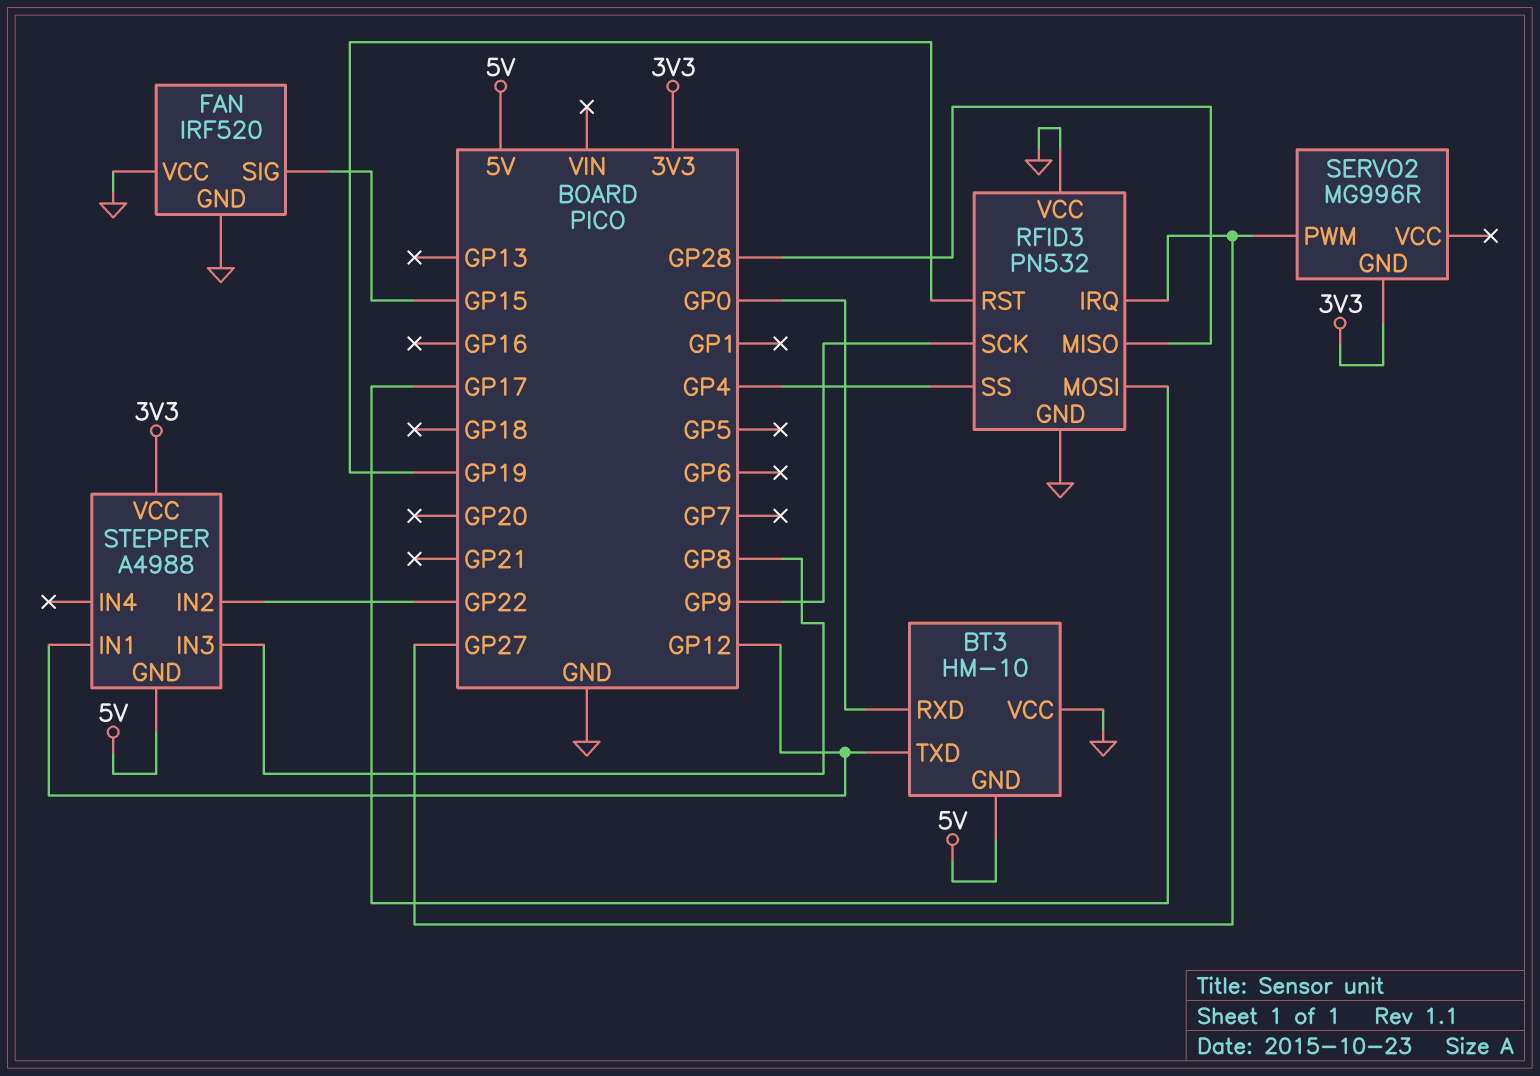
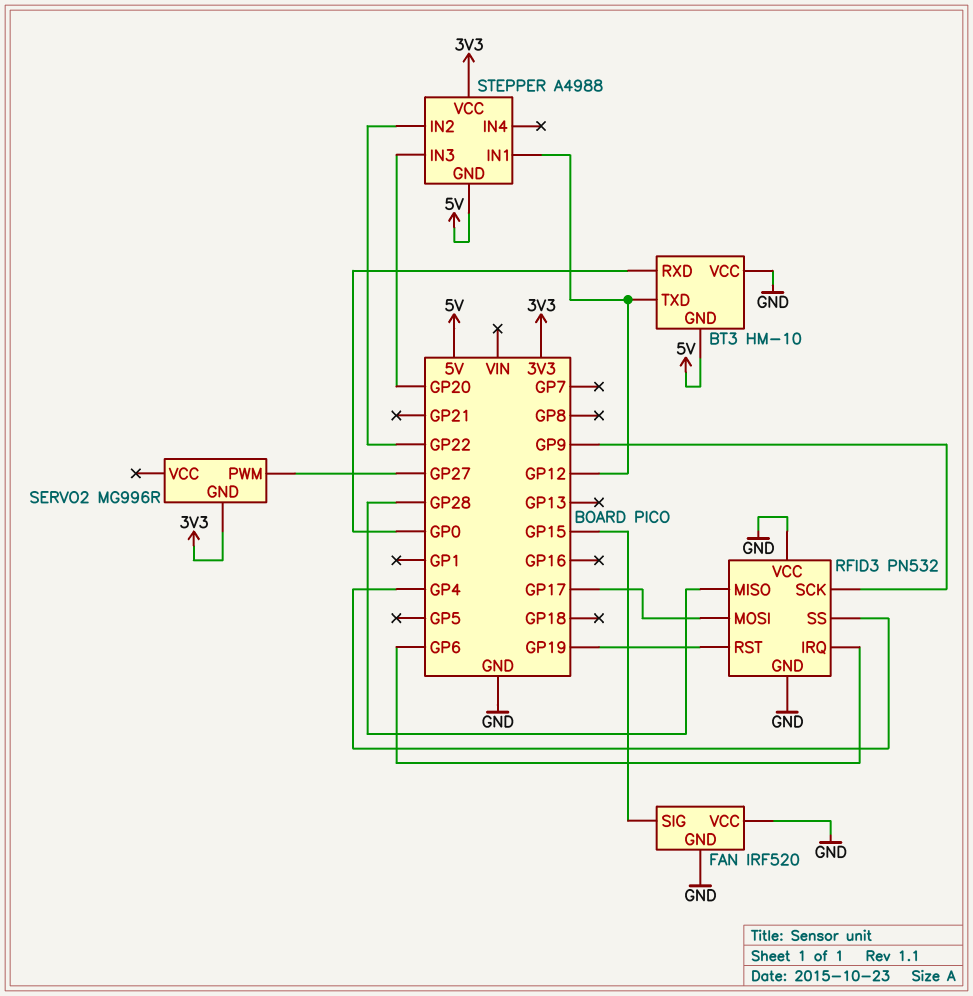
RFID3 pin IRQ: GP27 -> GP6
STEPPER pin IN3: GP8 -> GP20

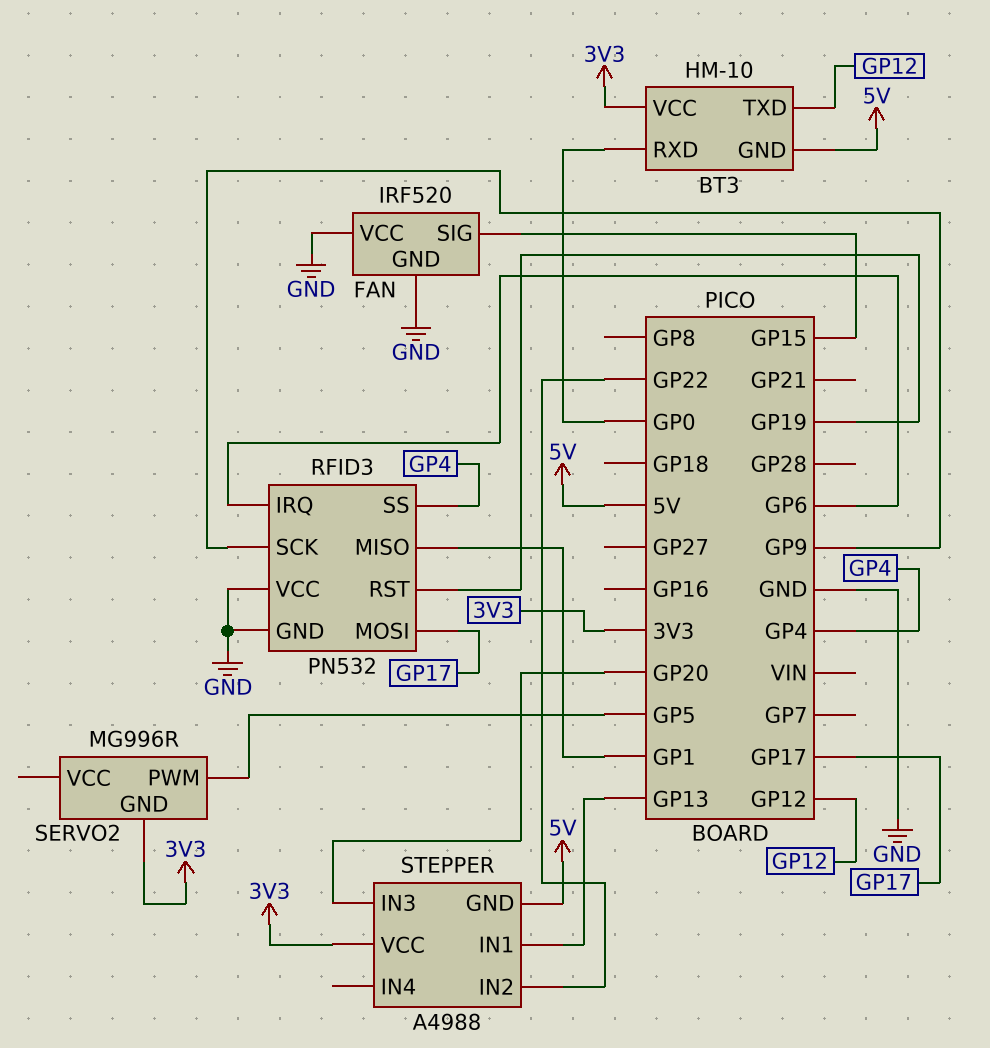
BT3 pin VCC: GND -> 3V3
RFID3 pin MISO: GP28 -> GP1
SERVO2 pin PWM: GP27 -> GP5
STEPPER pin IN1: GP12 -> GP13

